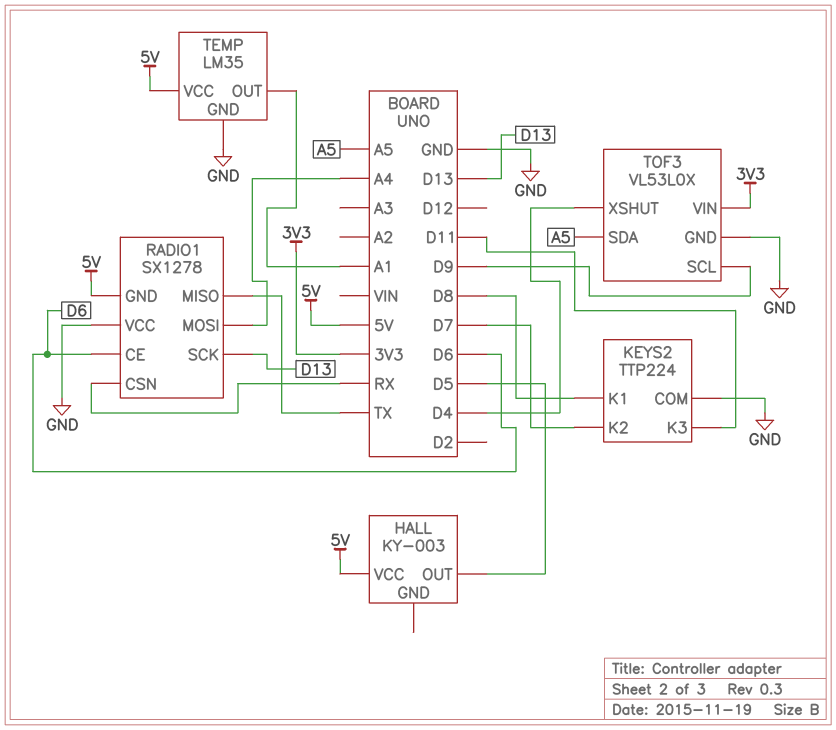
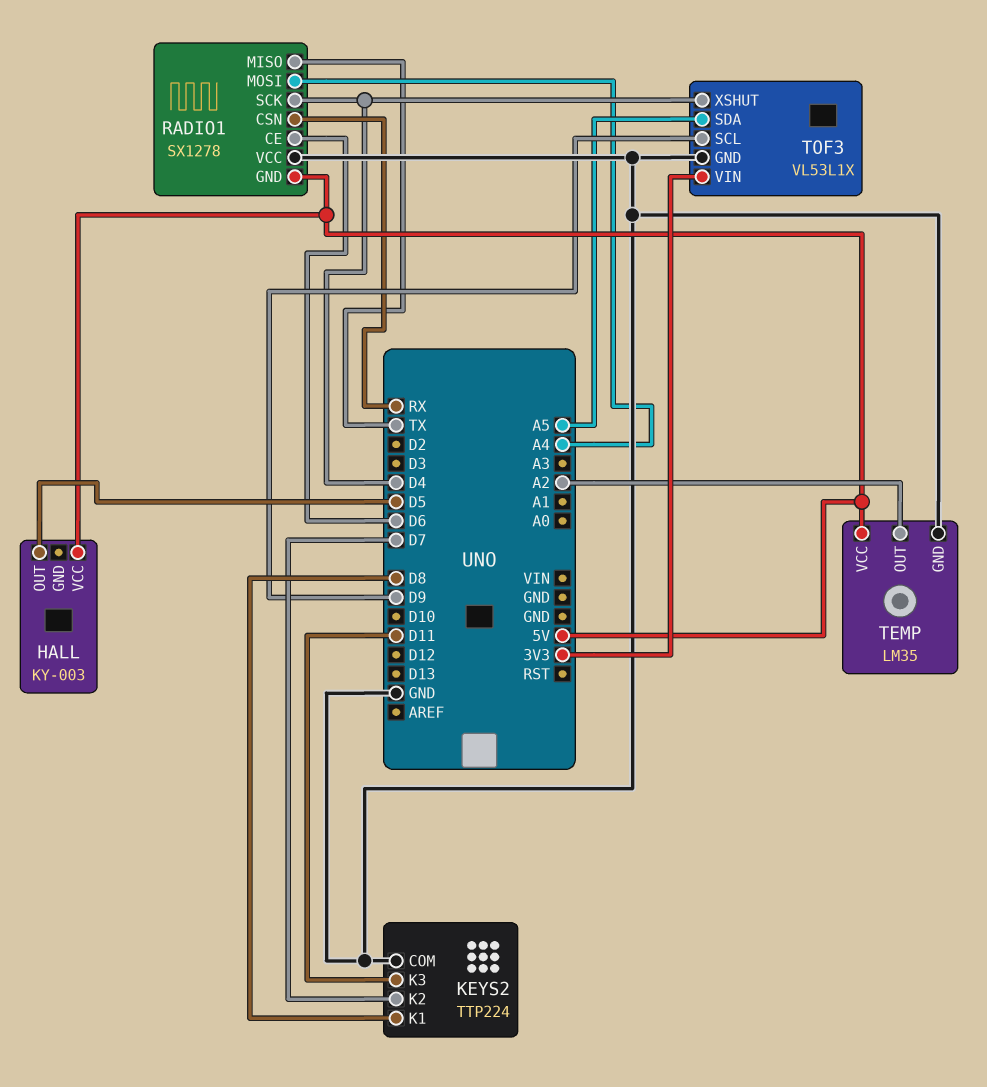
RADIO1 pin SCK: D13 -> D4
TEMP pin OUT: A1 -> A2
TOF3: VL53L0X -> VL53L1X

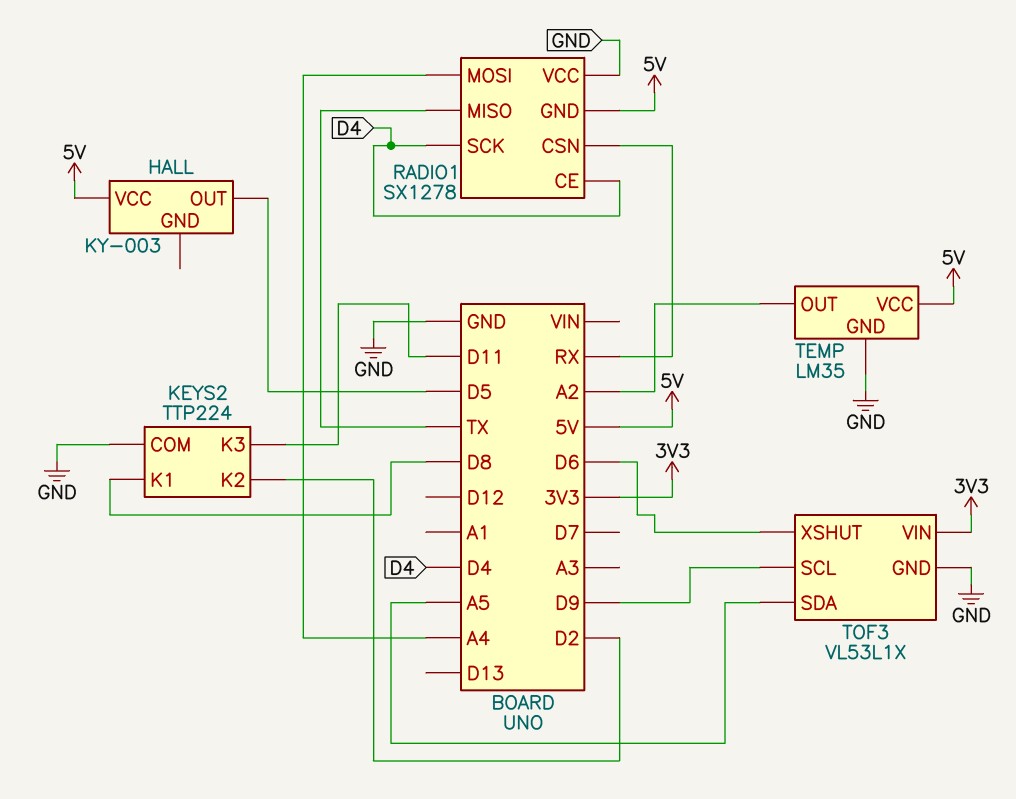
KEYS2 pin K2: D7 -> D2
RADIO1 pin CE: D6 -> D4
TOF3 pin XSHUT: D4 -> D6

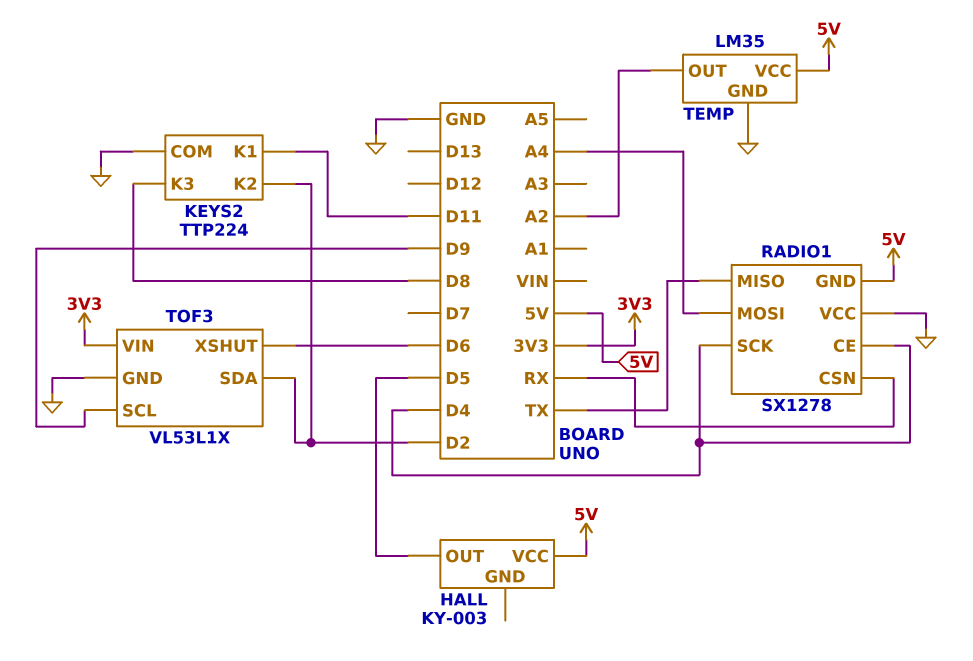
KEYS2 pin K1: D8 -> D11
KEYS2 pin K3: D11 -> D8
TOF3 pin SDA: A5 -> D2

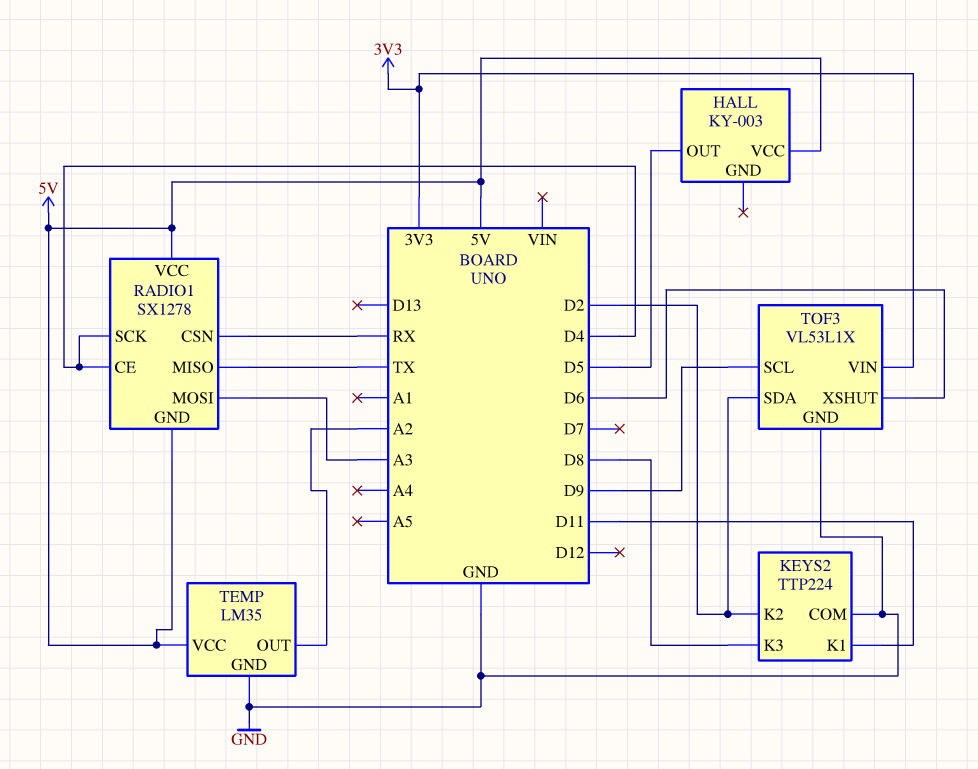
RADIO1 pin MOSI: A4 -> A3
RADIO1 pin VCC: GND -> 5V

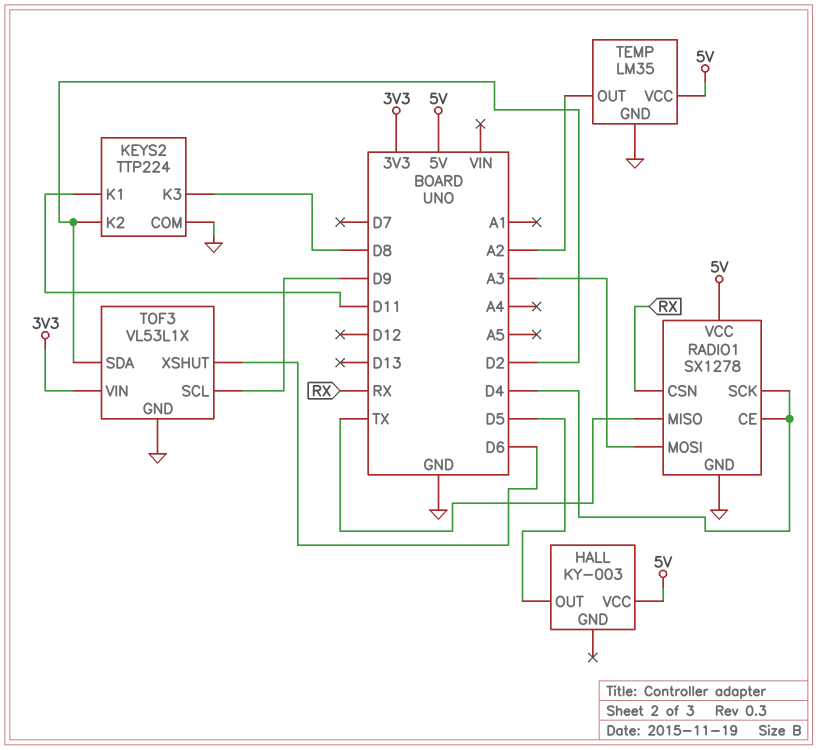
RADIO1 pin GND: 5V -> GND

